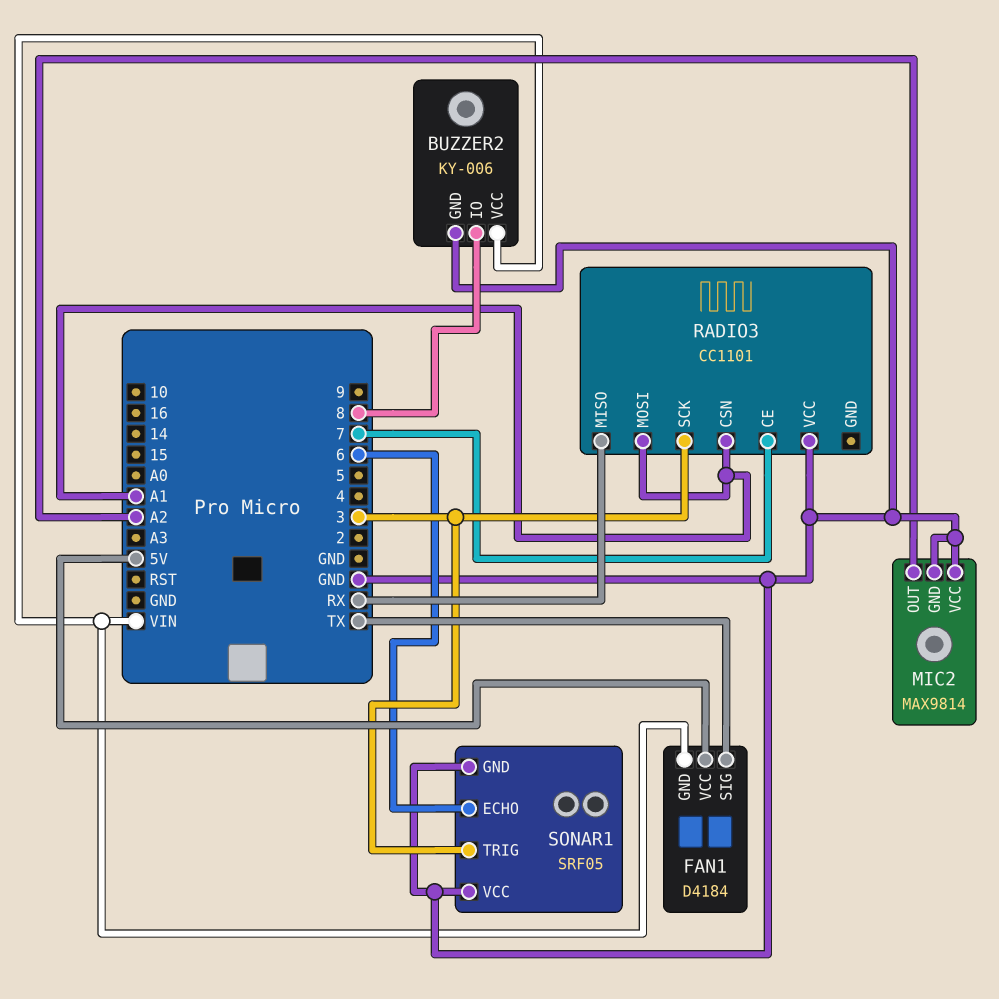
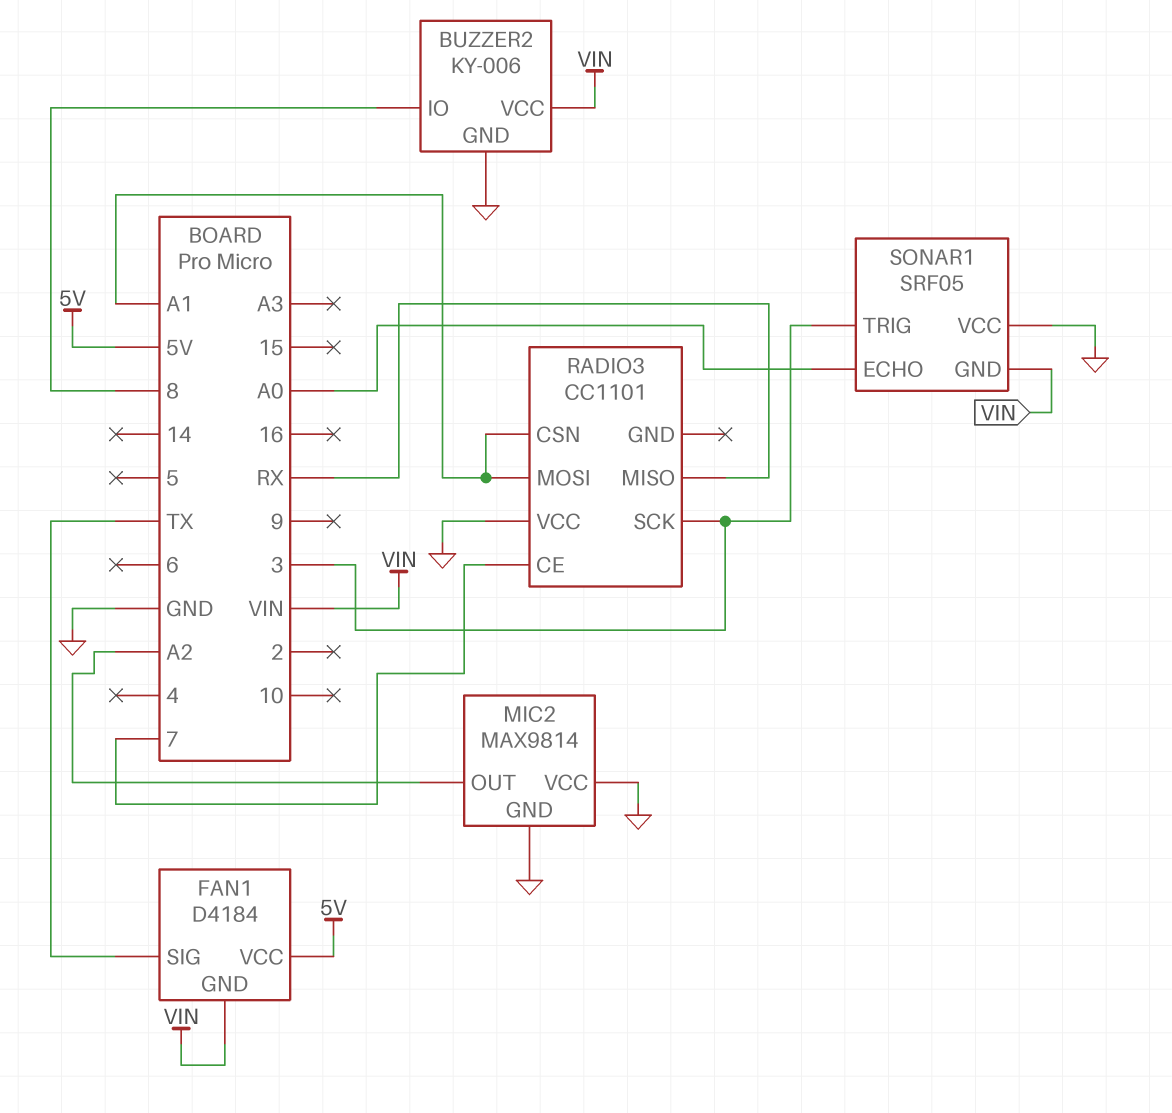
SONAR1 pin ECHO: 6 -> A0
SONAR1 pin GND: GND -> VIN

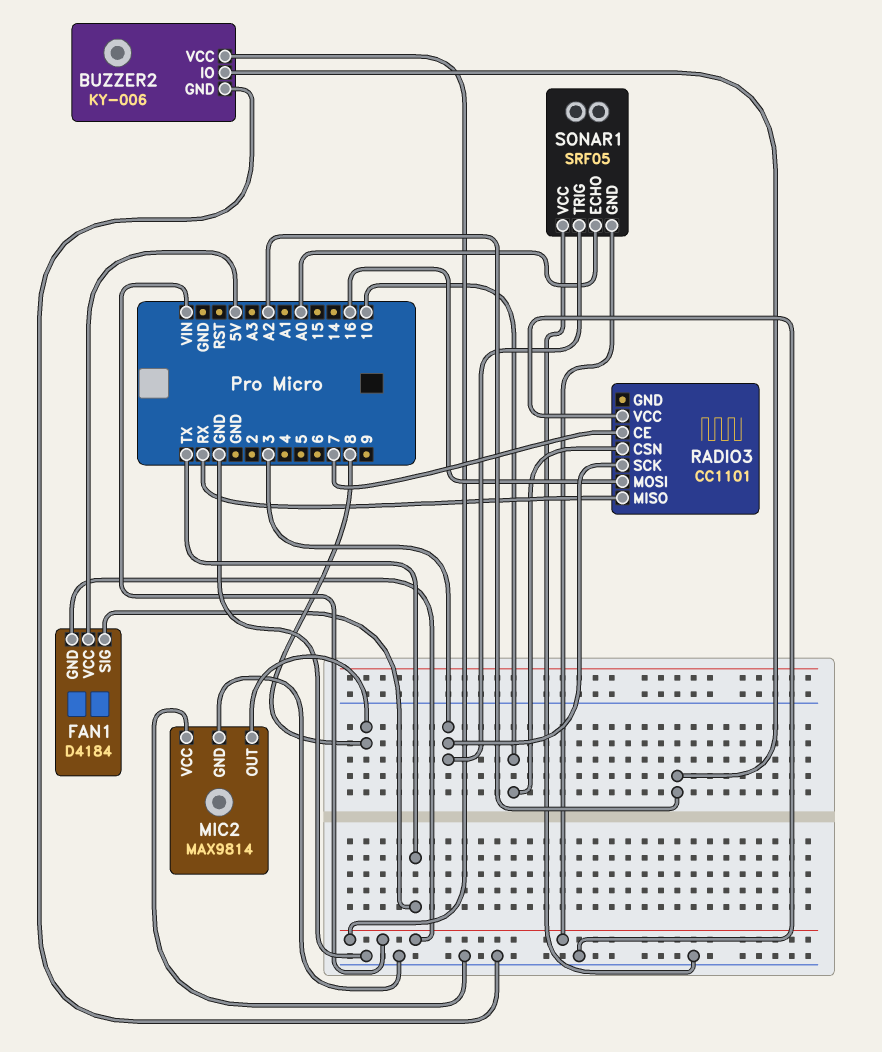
BUZZER2 pin IO: 8 -> A2
MIC2 pin OUT: A2 -> 8
RADIO3 pin CSN: A1 -> 10
RADIO3 pin MOSI: A1 -> 16

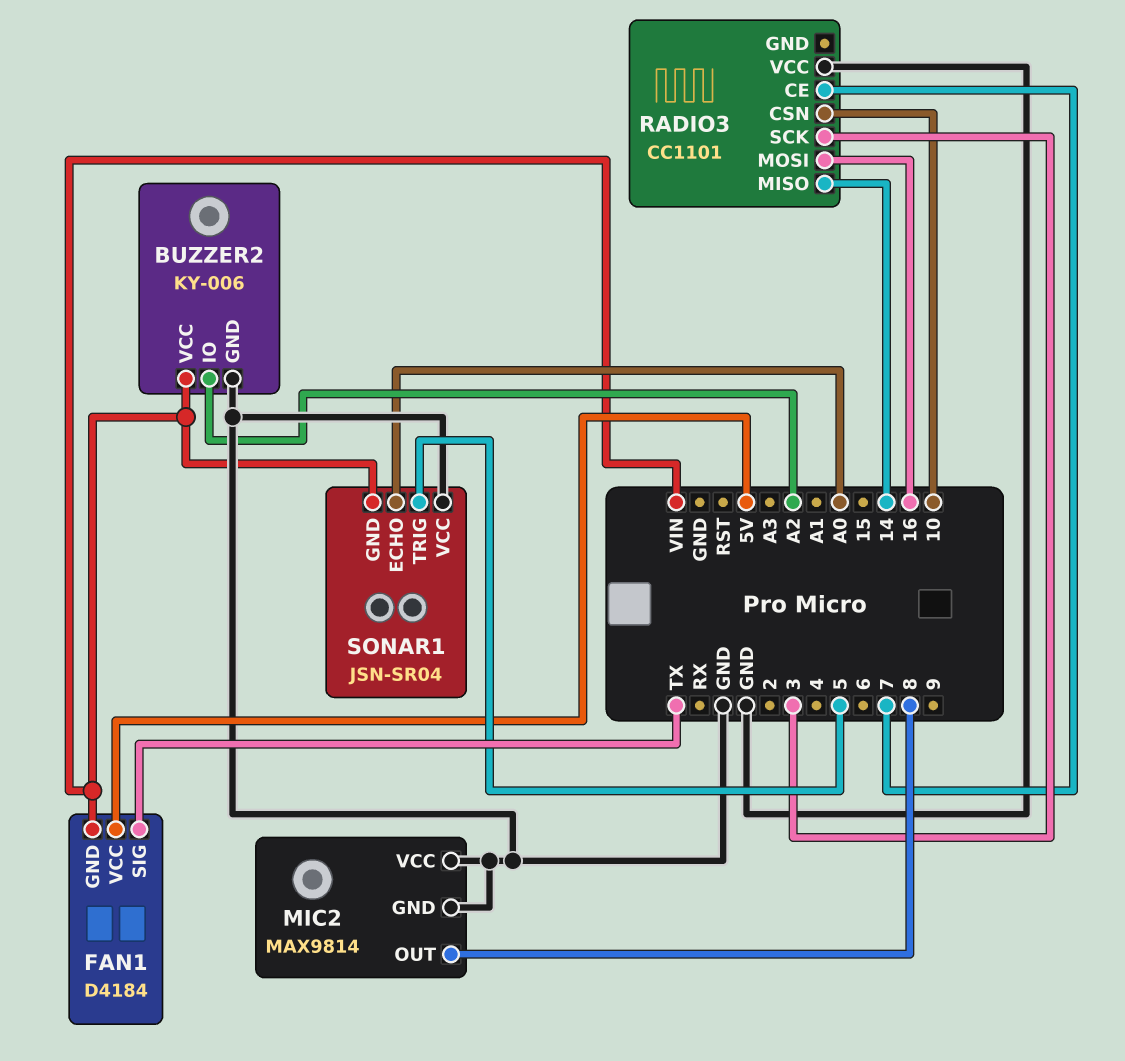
RADIO3 pin MISO: RX -> 14
SONAR1: SRF05 -> JSN-SR04
SONAR1 pin TRIG: 3 -> 5

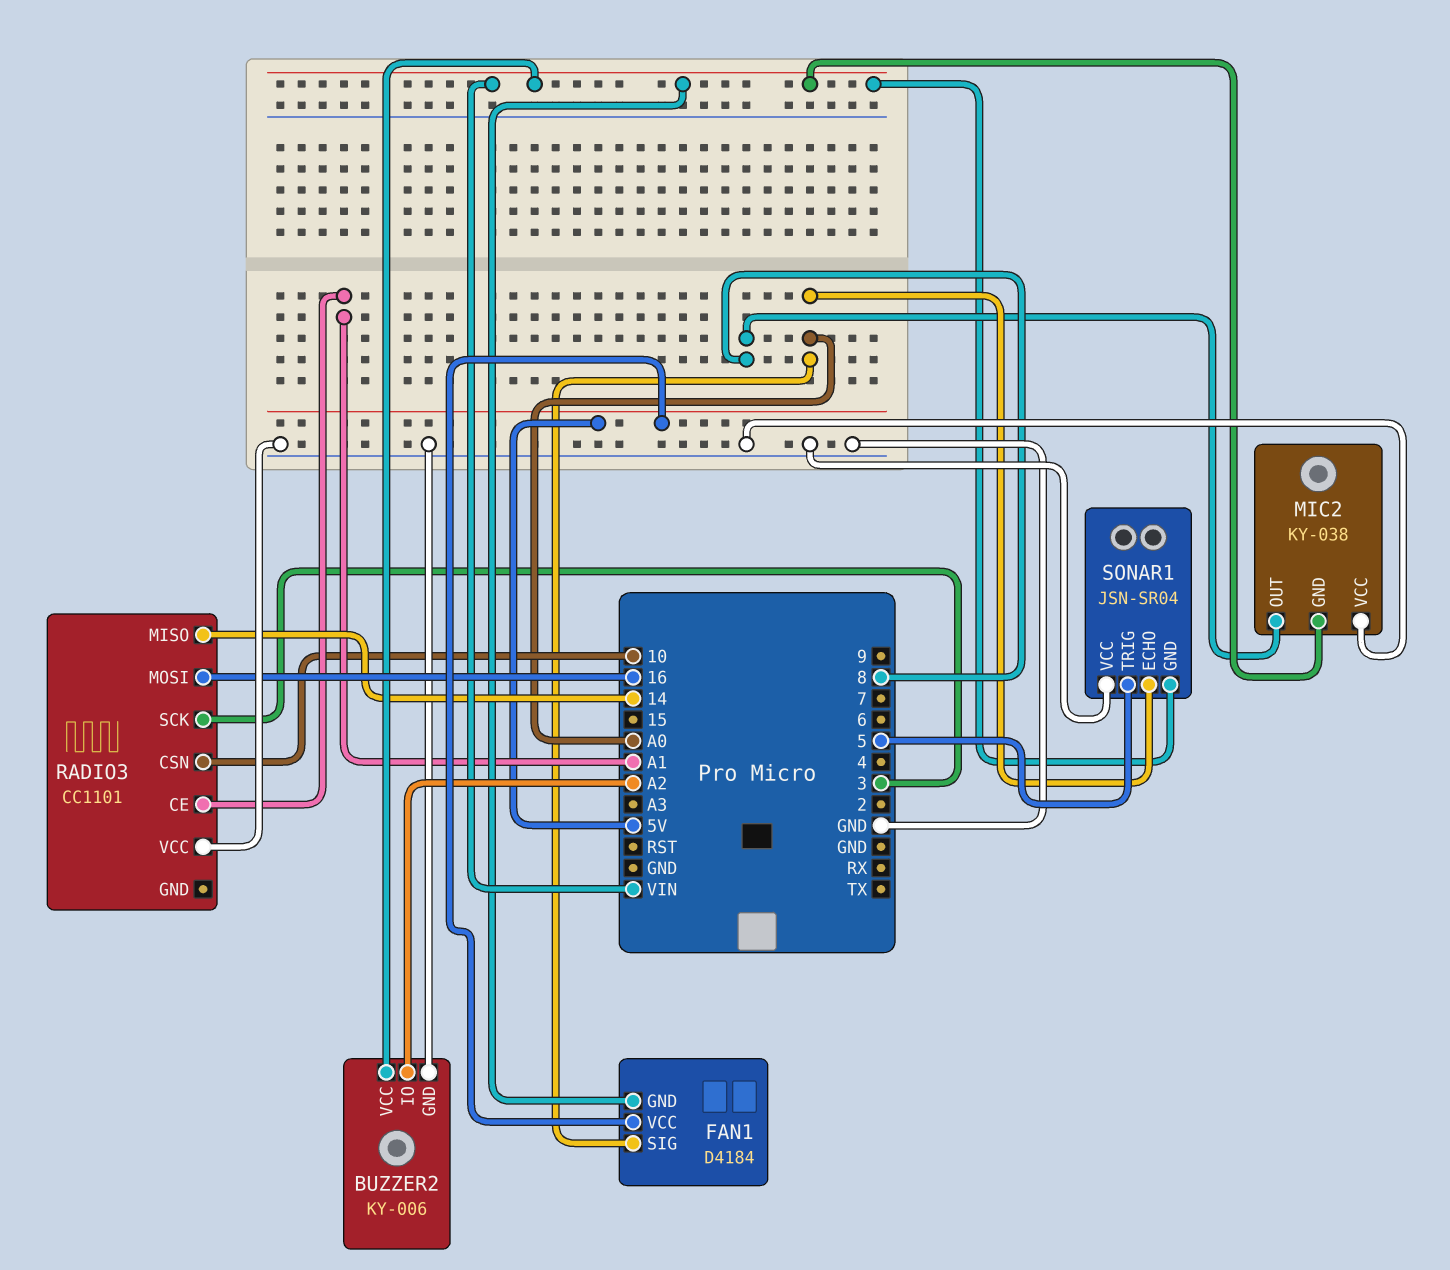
FAN1 pin SIG: TX -> A0
MIC2: MAX9814 -> KY-038
MIC2 pin GND: GND -> VIN
RADIO3 pin CE: 7 -> A1

